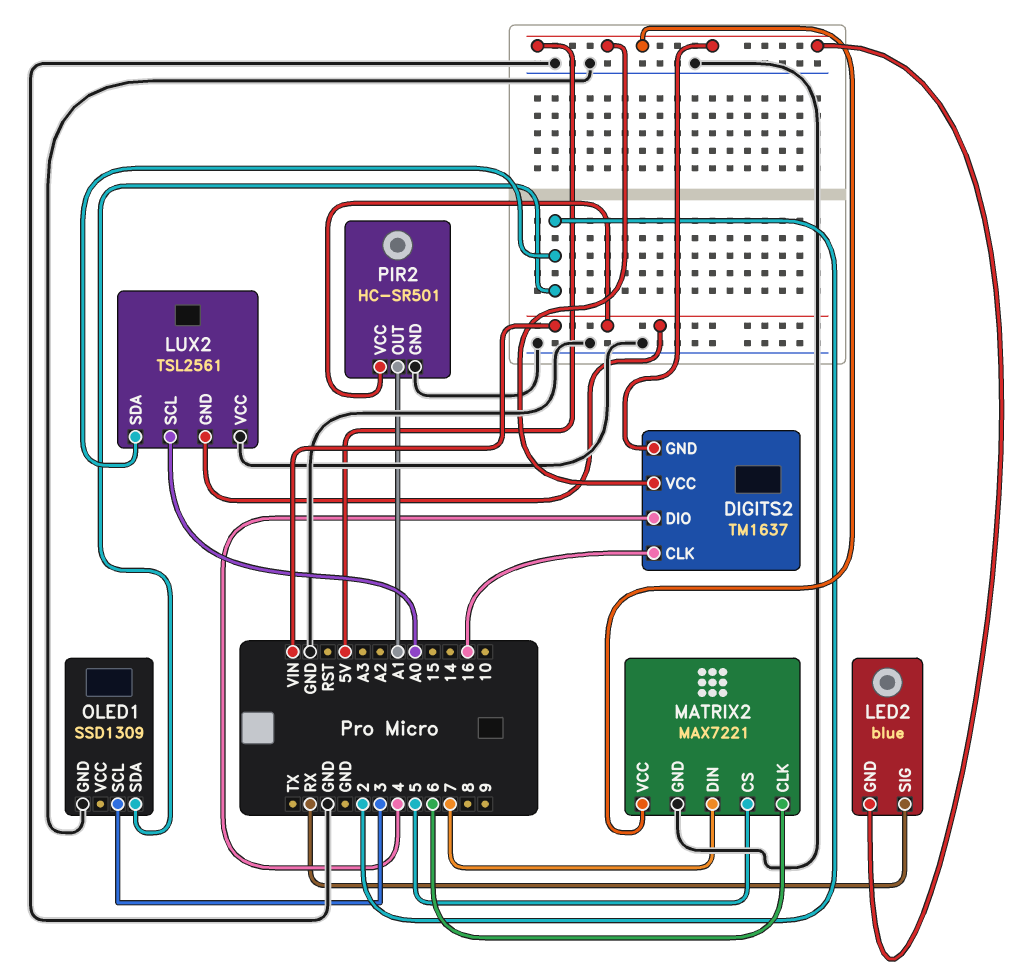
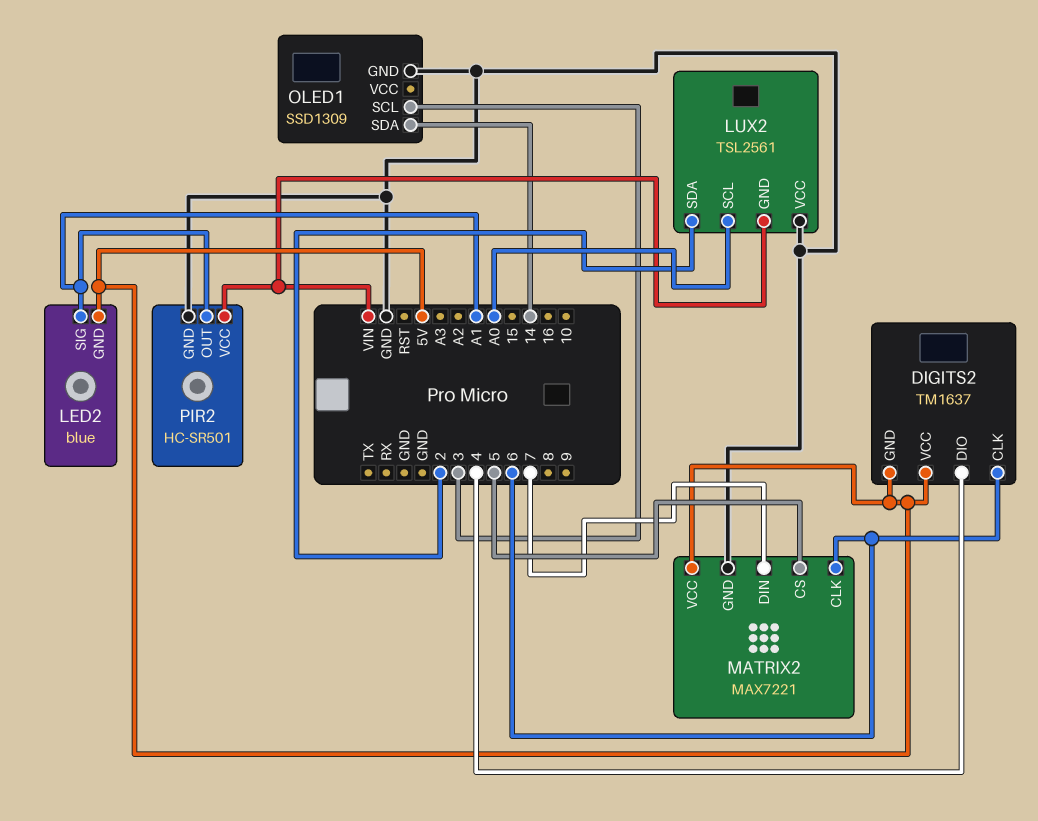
DIGITS2 pin CLK: 16 -> 6
LED2 pin SIG: RX -> A1
OLED1 pin SDA: 2 -> 14

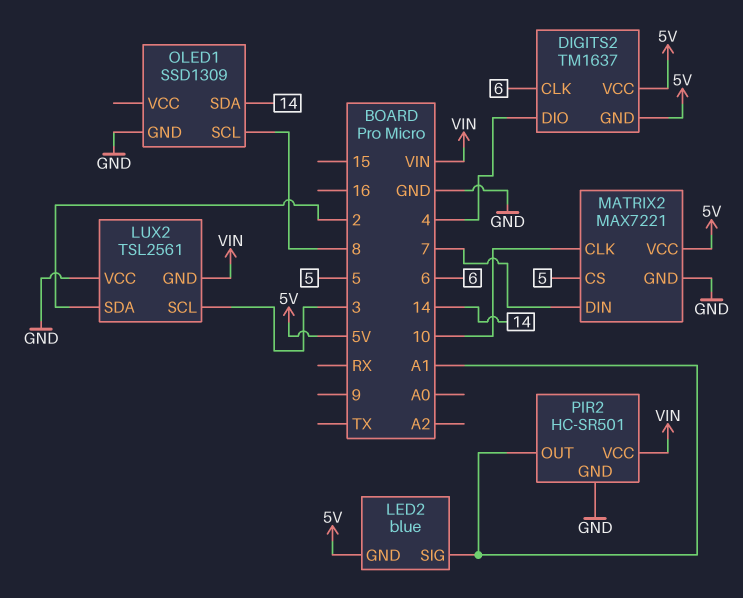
LUX2 pin SCL: A0 -> 3
MATRIX2 pin CLK: 6 -> 10
OLED1 pin SCL: 3 -> 8

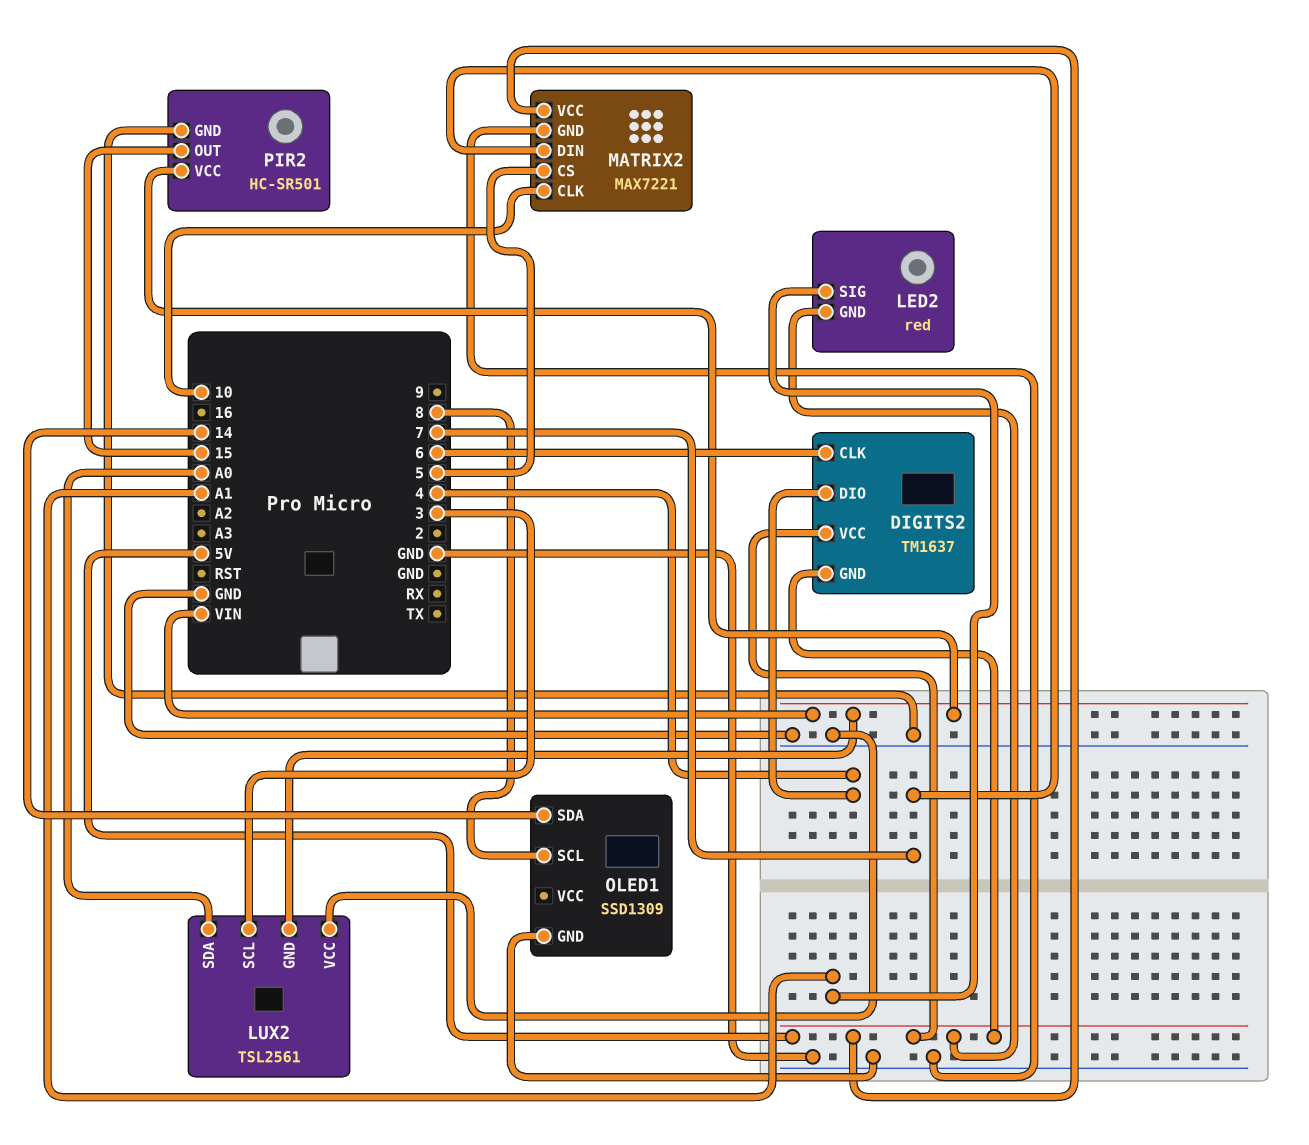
LED2: blue -> red
LUX2 pin SDA: 2 -> A0
PIR2 pin OUT: A1 -> 15

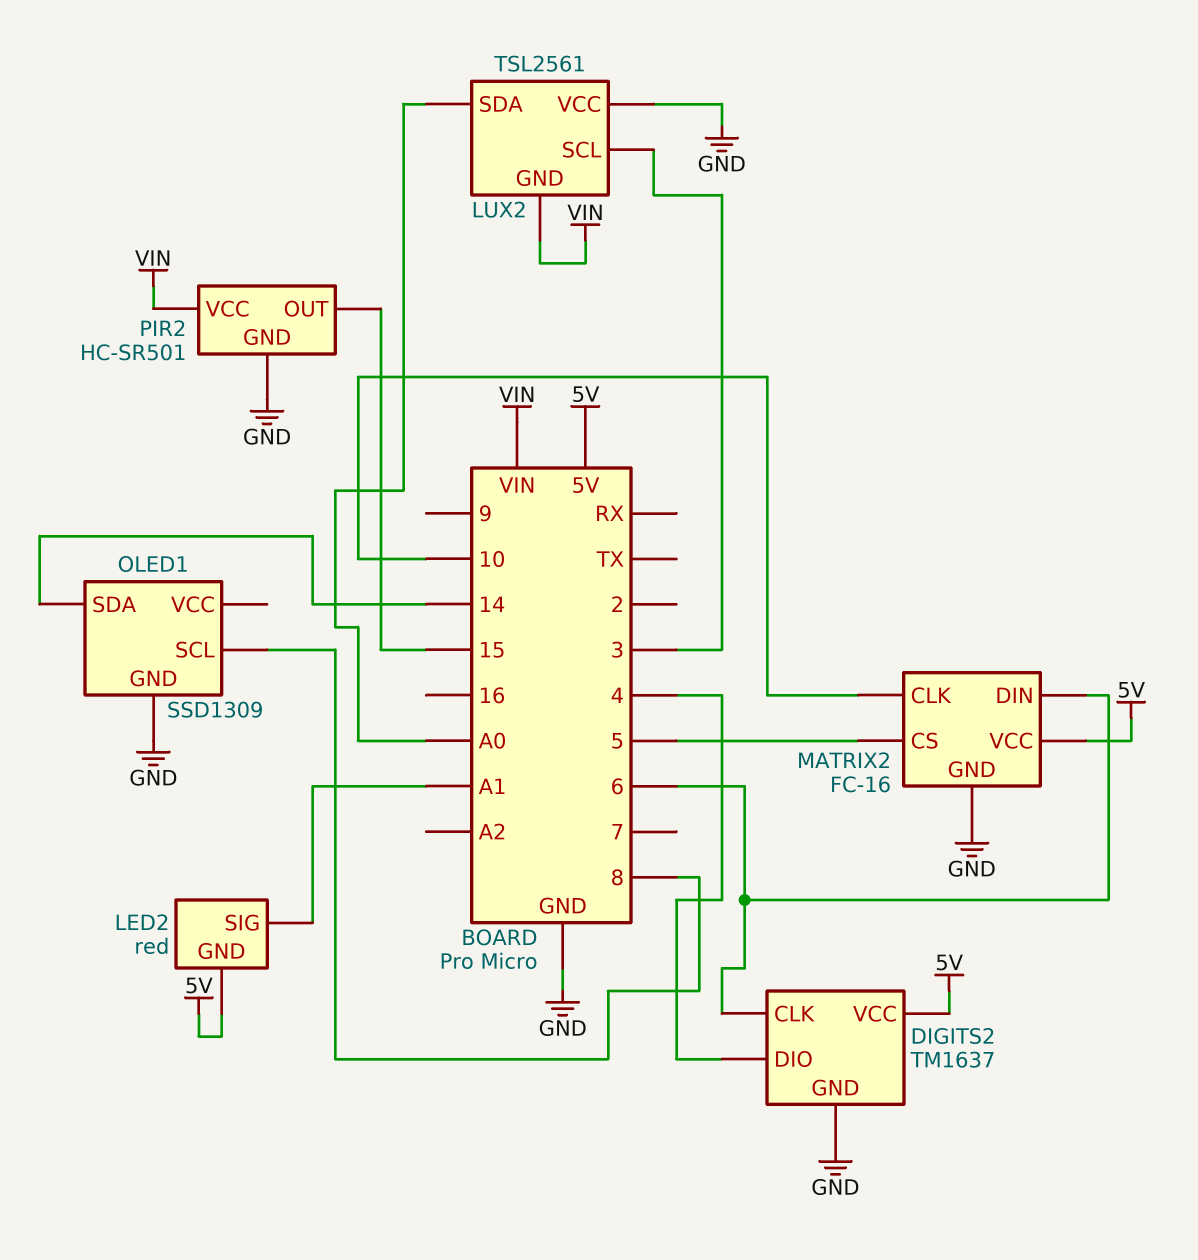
DIGITS2 pin GND: 5V -> GND
MATRIX2: MAX7221 -> FC-16
MATRIX2 pin DIN: 7 -> 6

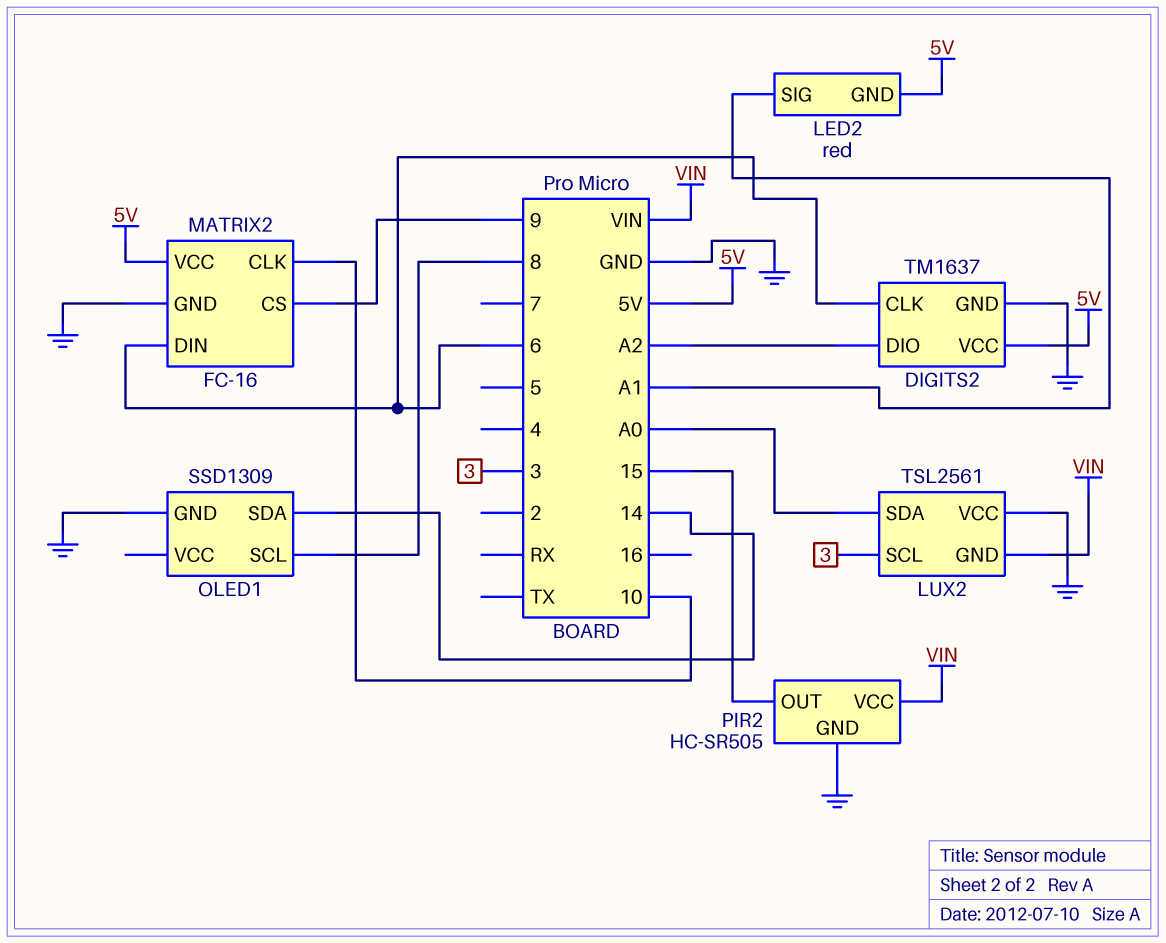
DIGITS2 pin DIO: 4 -> A2
MATRIX2 pin CS: 5 -> 9
PIR2: HC-SR501 -> HC-SR505

